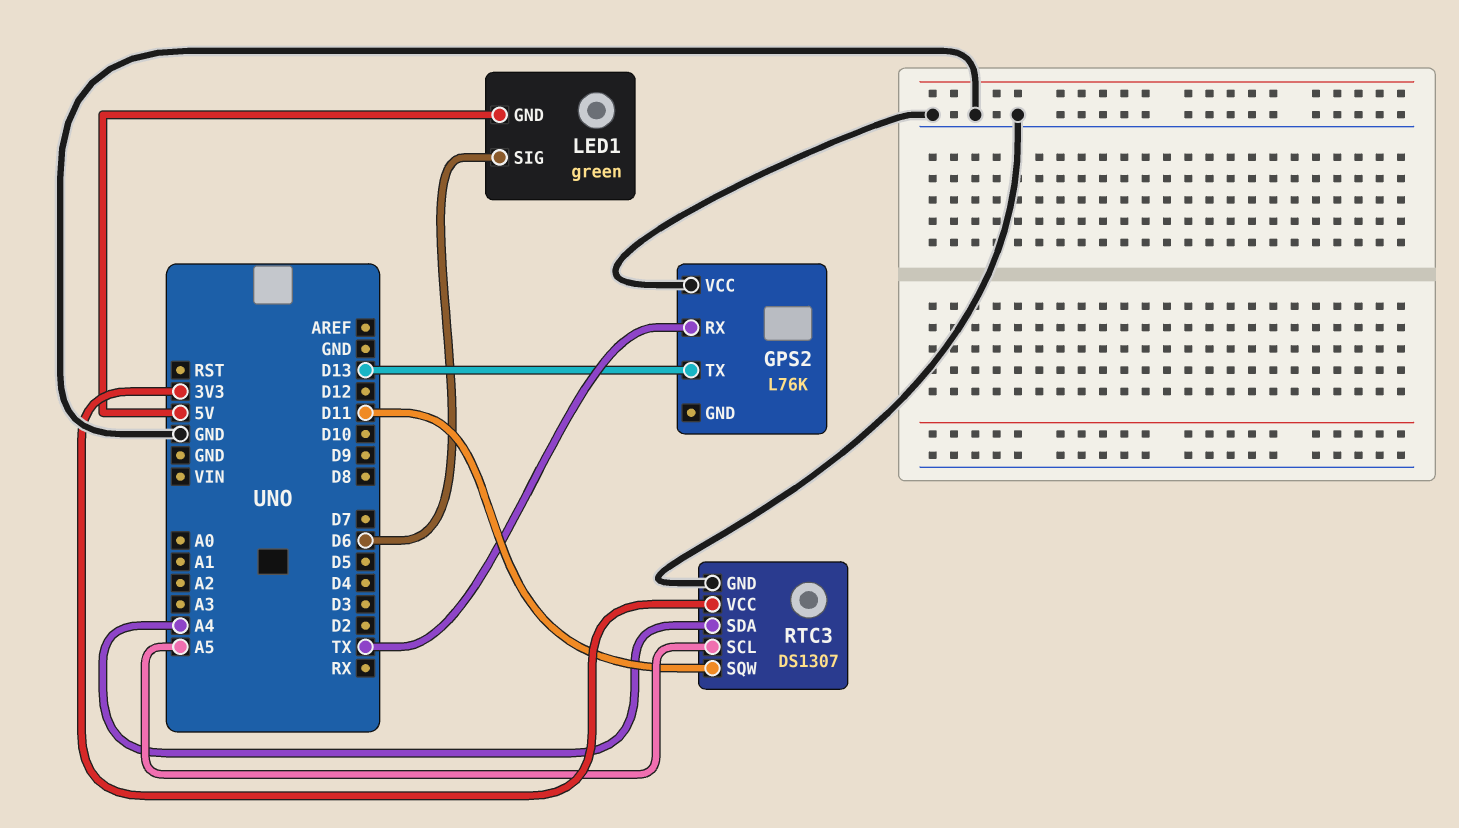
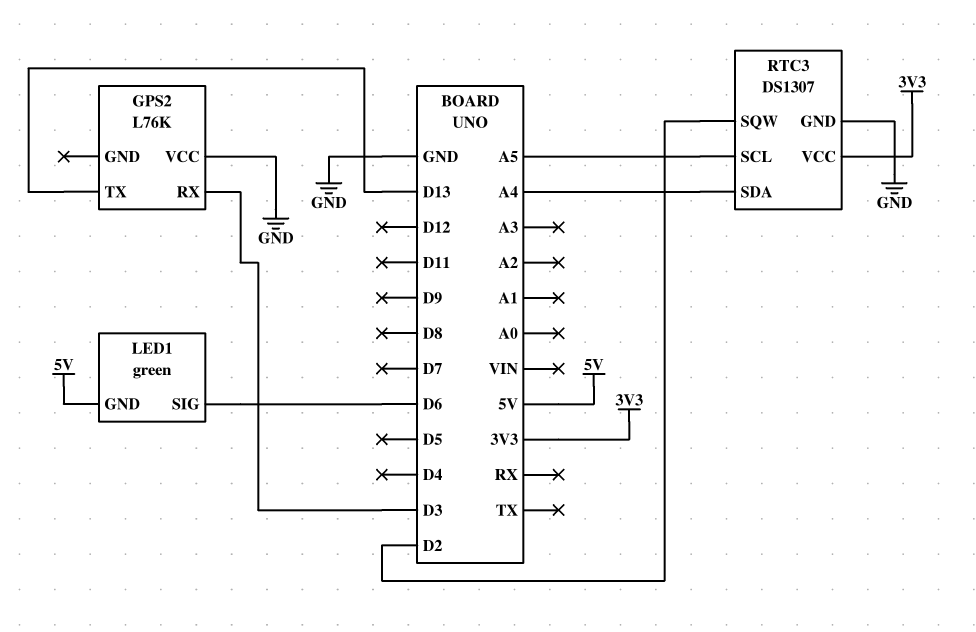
GPS2 pin RX: TX -> D3
RTC3 pin SQW: D11 -> D2

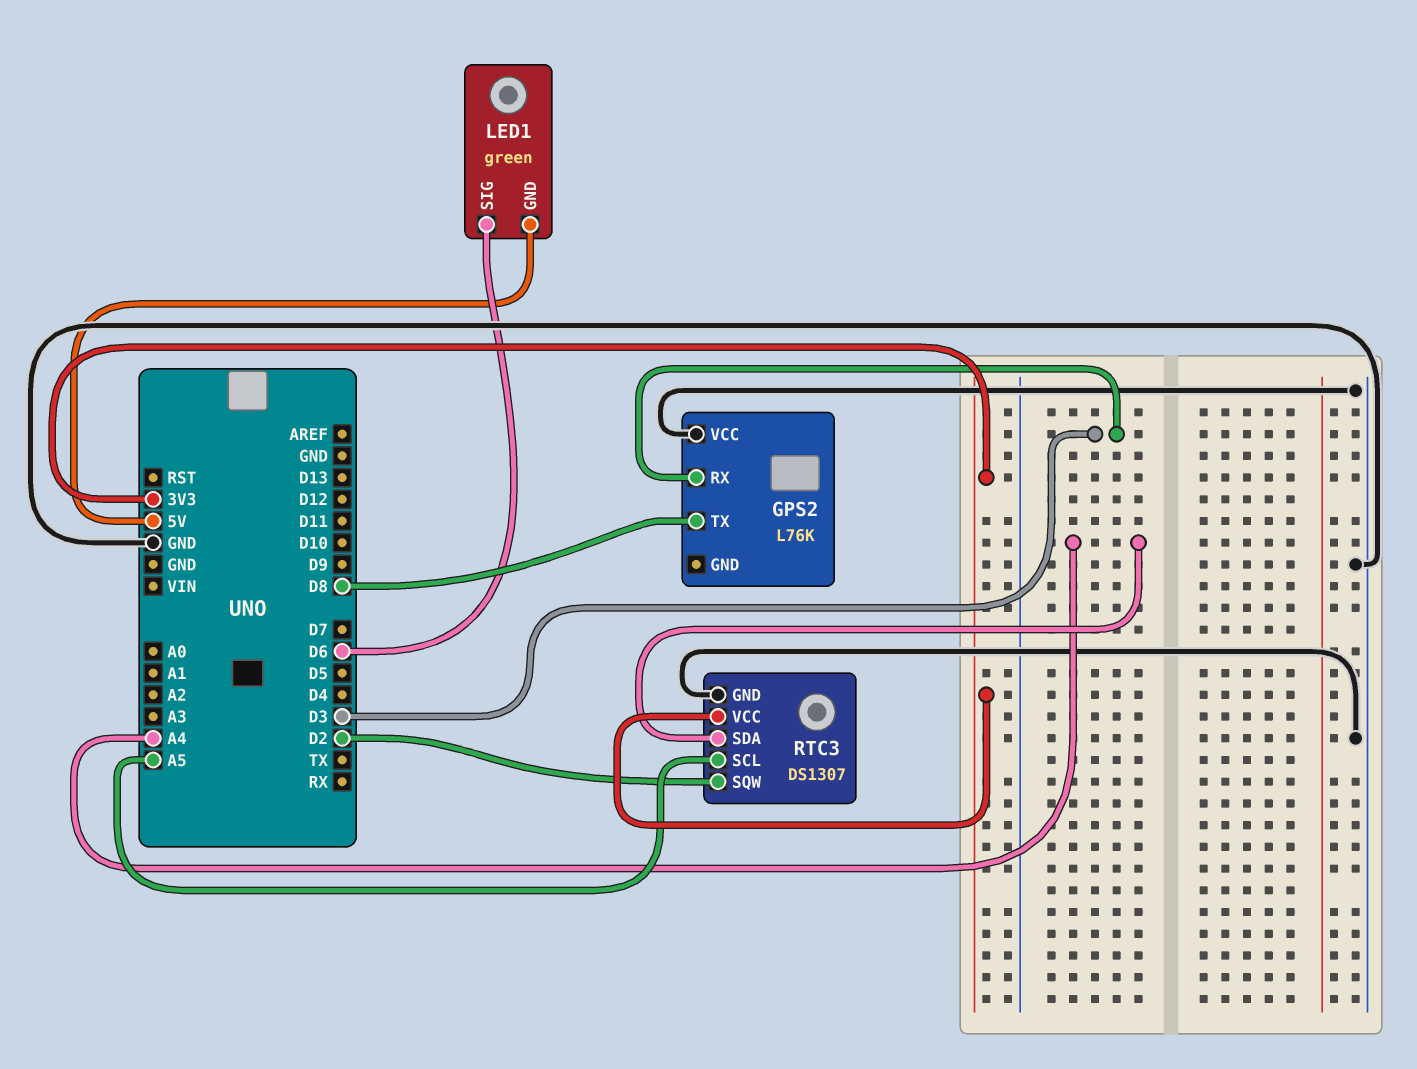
GPS2 pin TX: D13 -> D8

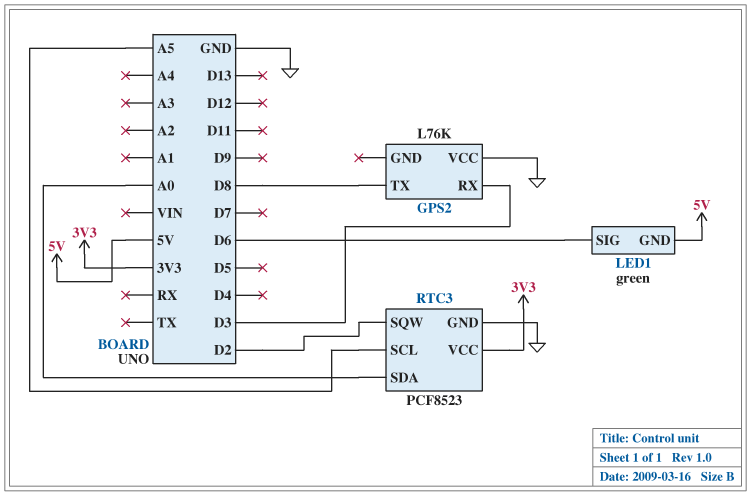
RTC3: DS1307 -> PCF8523
RTC3 pin SDA: A4 -> A0

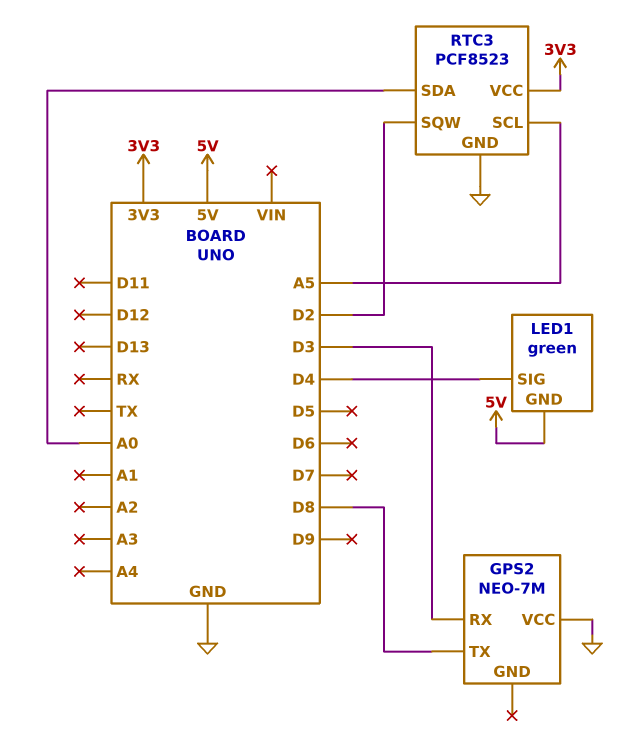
GPS2: L76K -> NEO-7M
LED1 pin SIG: D6 -> D4

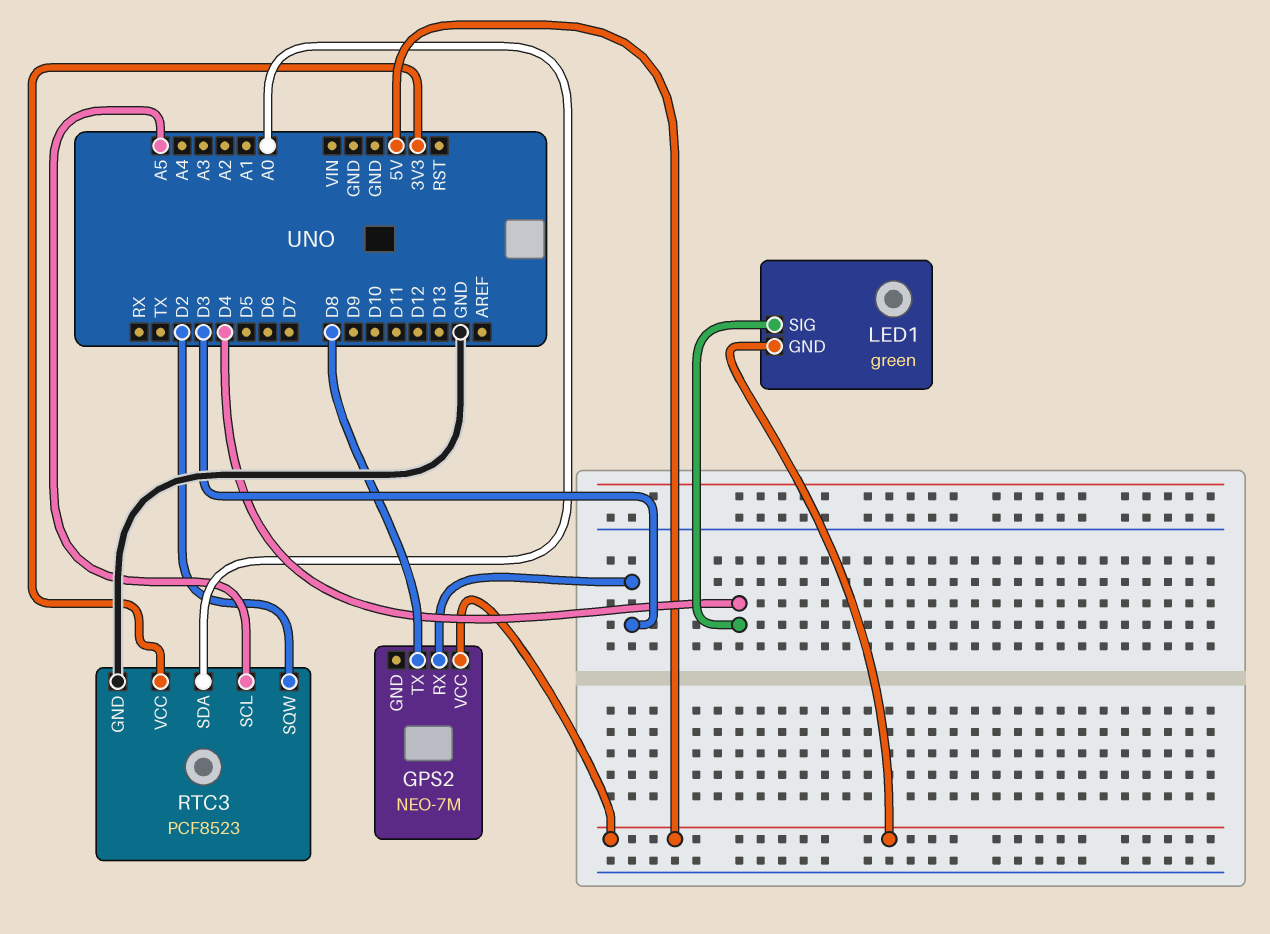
GPS2 pin VCC: GND -> 5V

